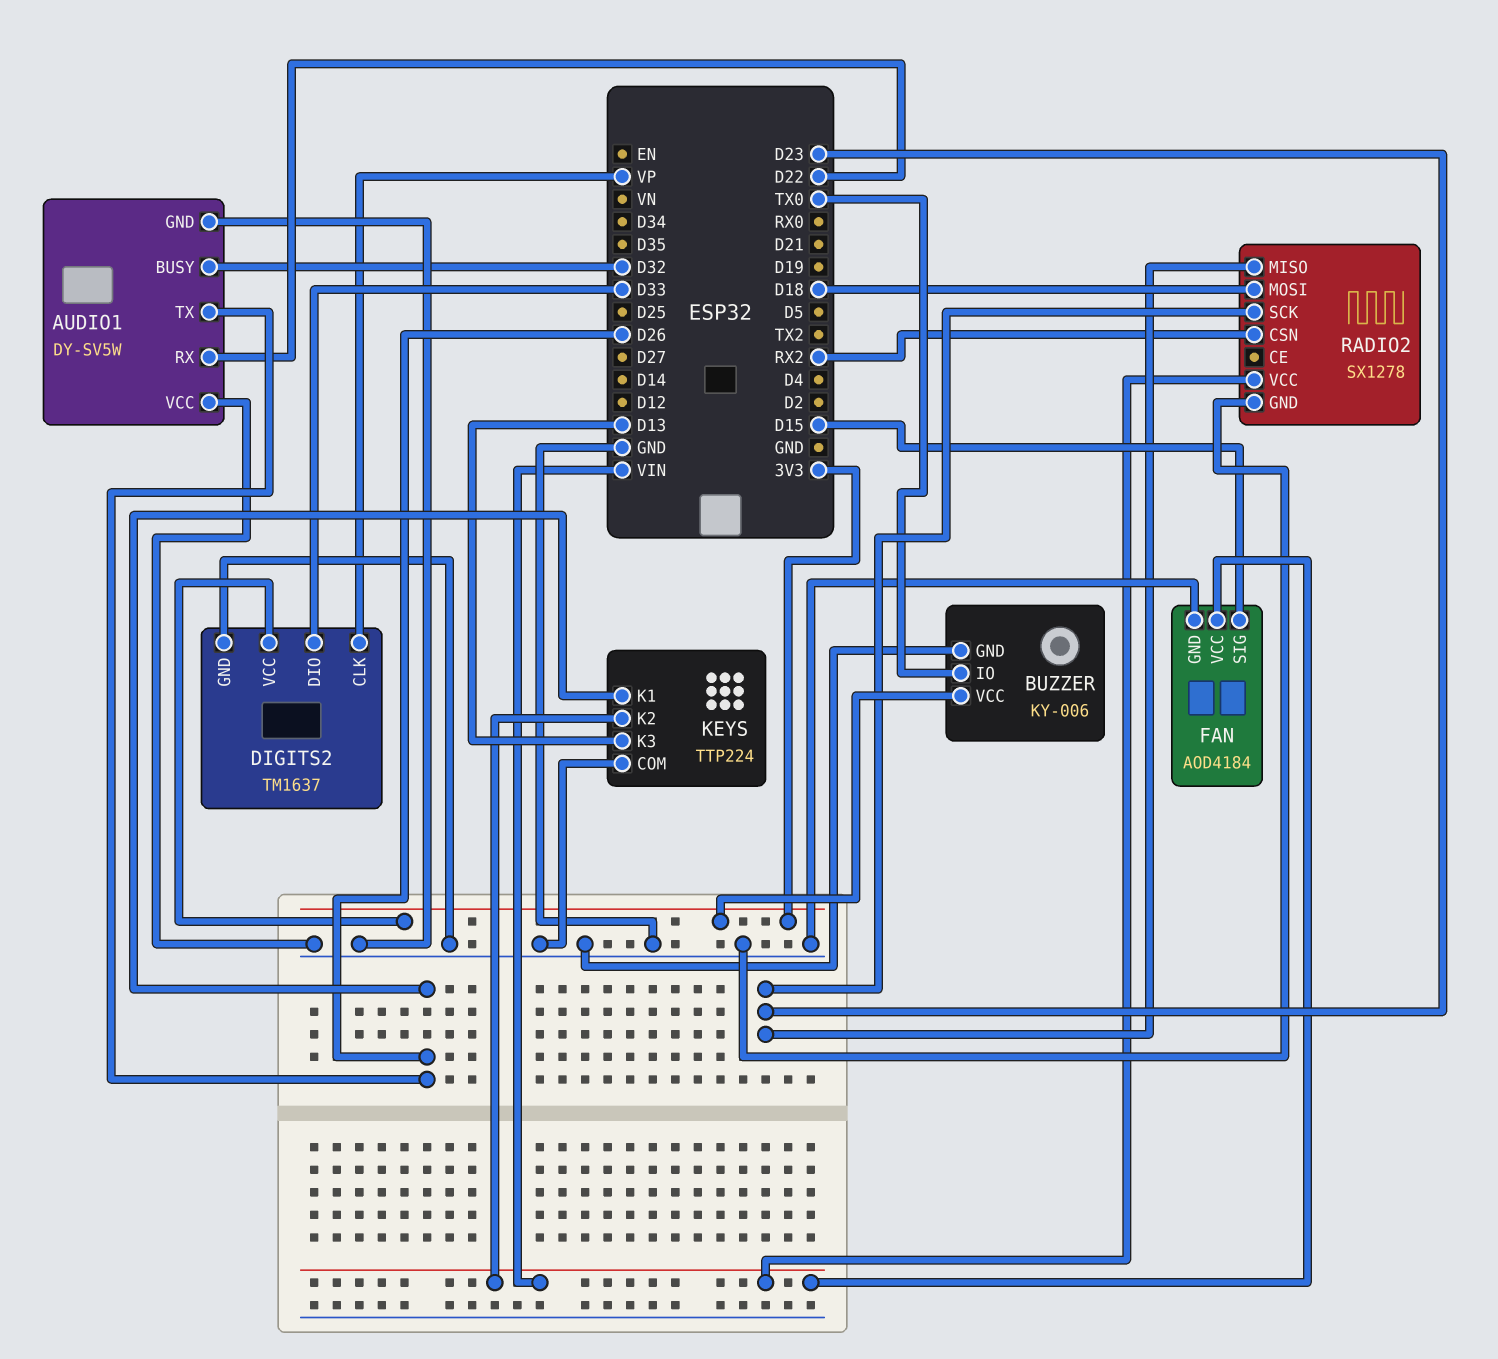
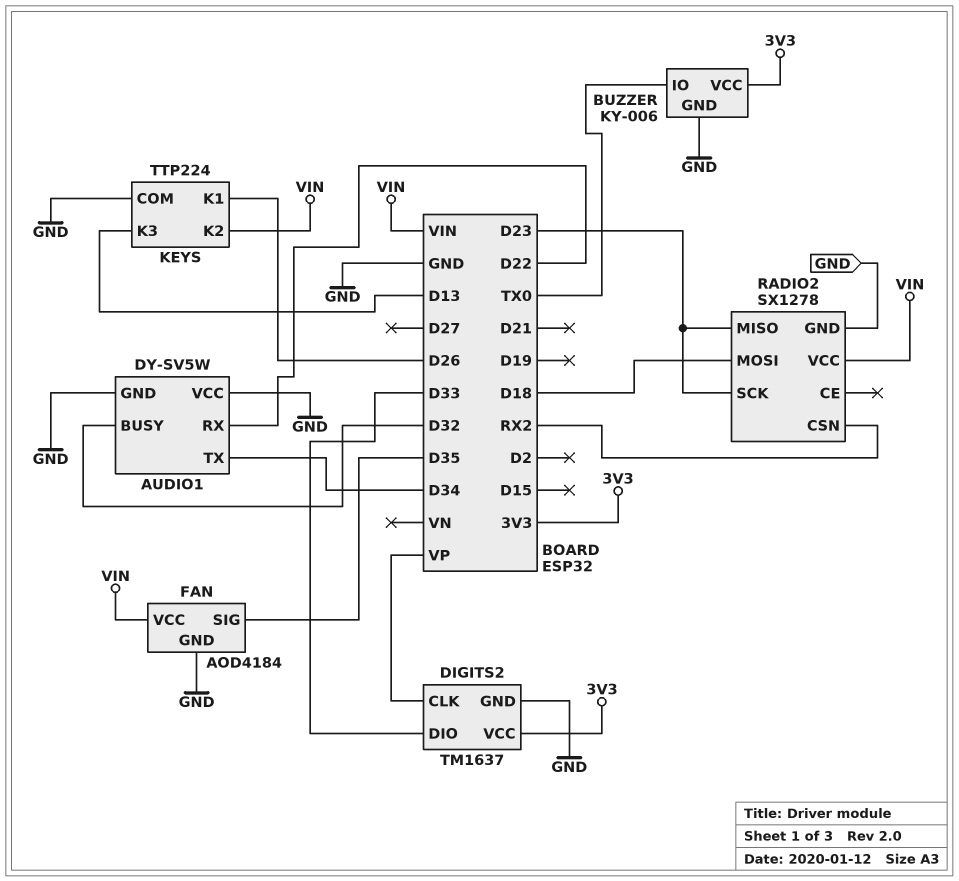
AUDIO1 pin TX: D26 -> D34
FAN pin SIG: D15 -> D35

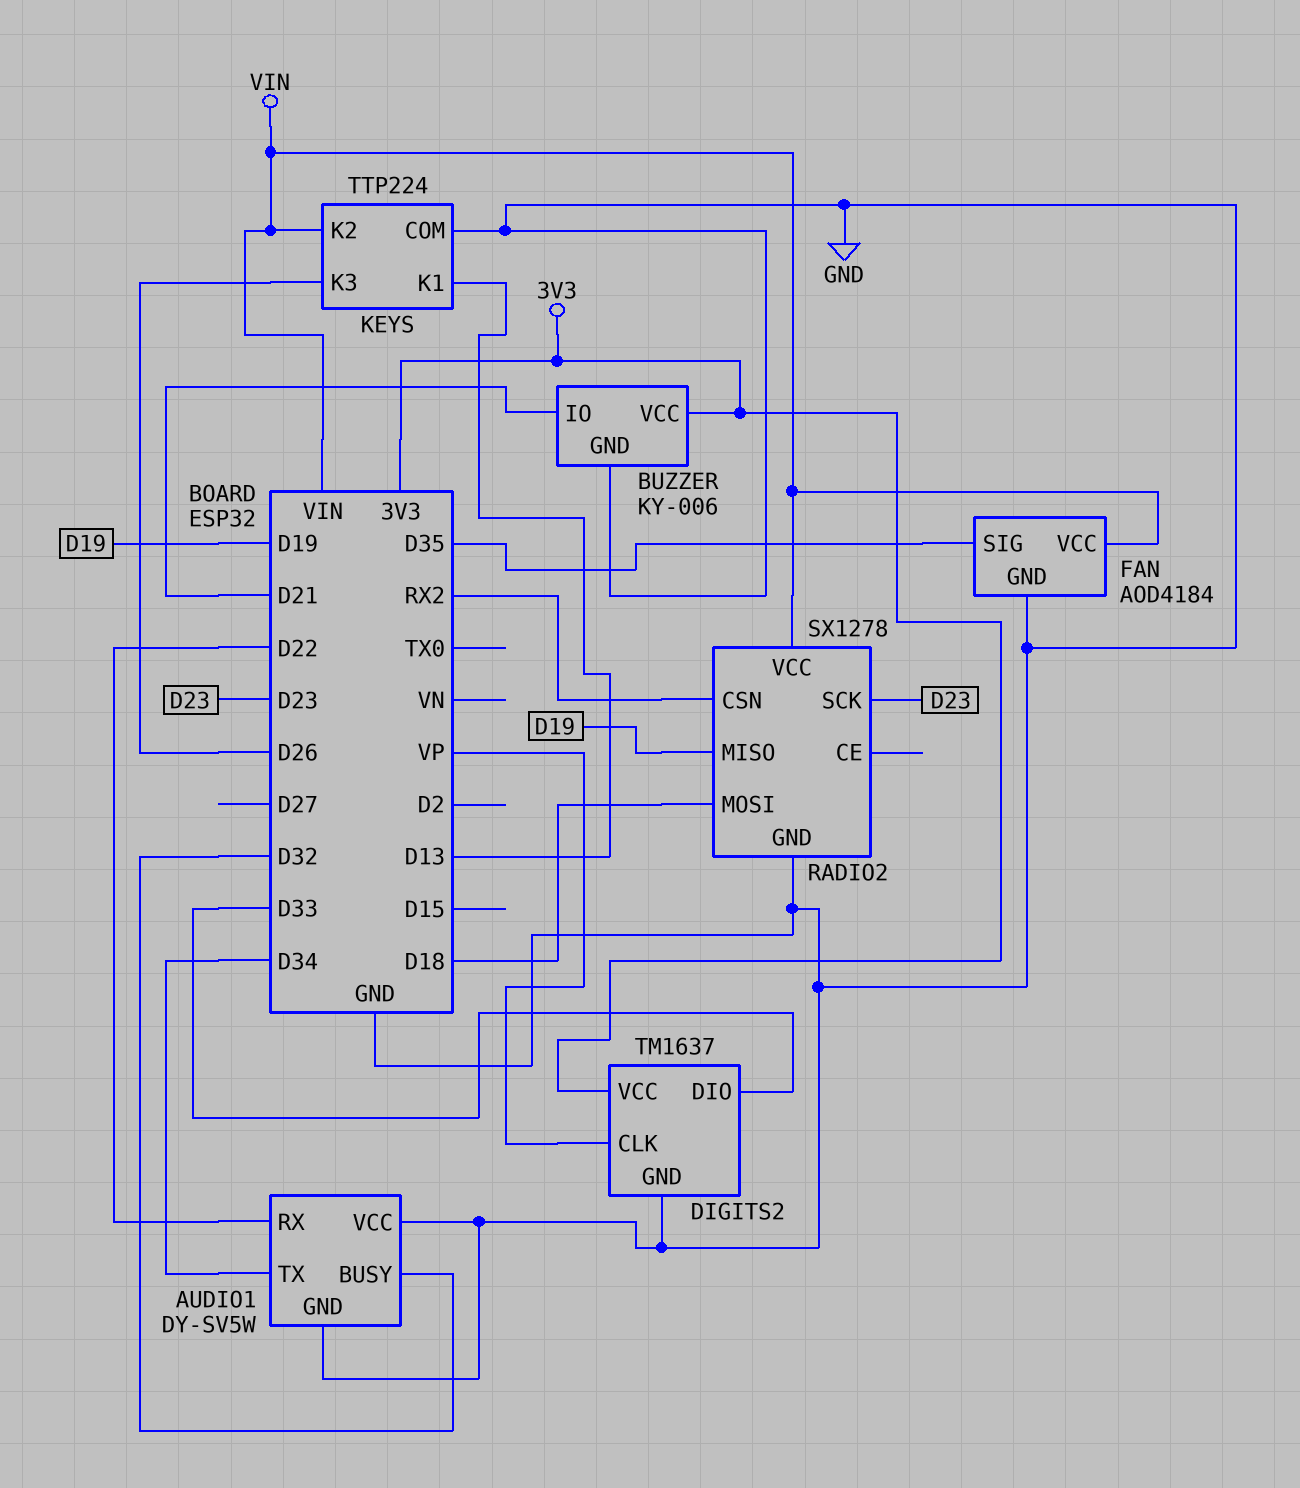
BUZZER pin IO: TX0 -> D21
KEYS pin K1: D26 -> D13
KEYS pin K3: D13 -> D26
RADIO2 pin MISO: D23 -> D19

